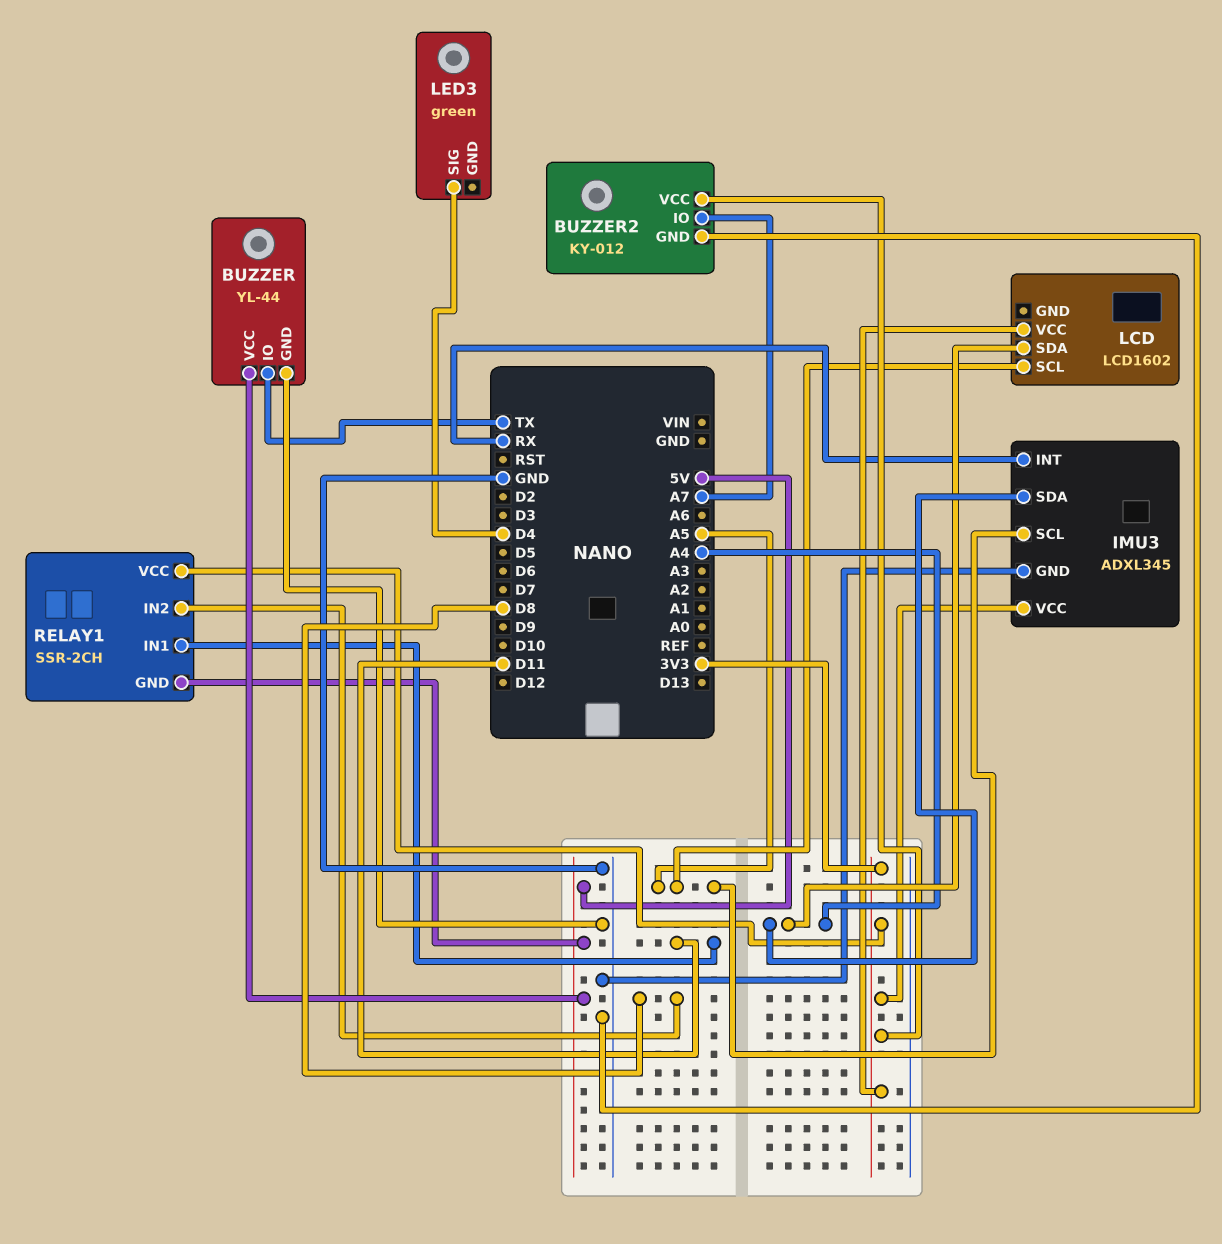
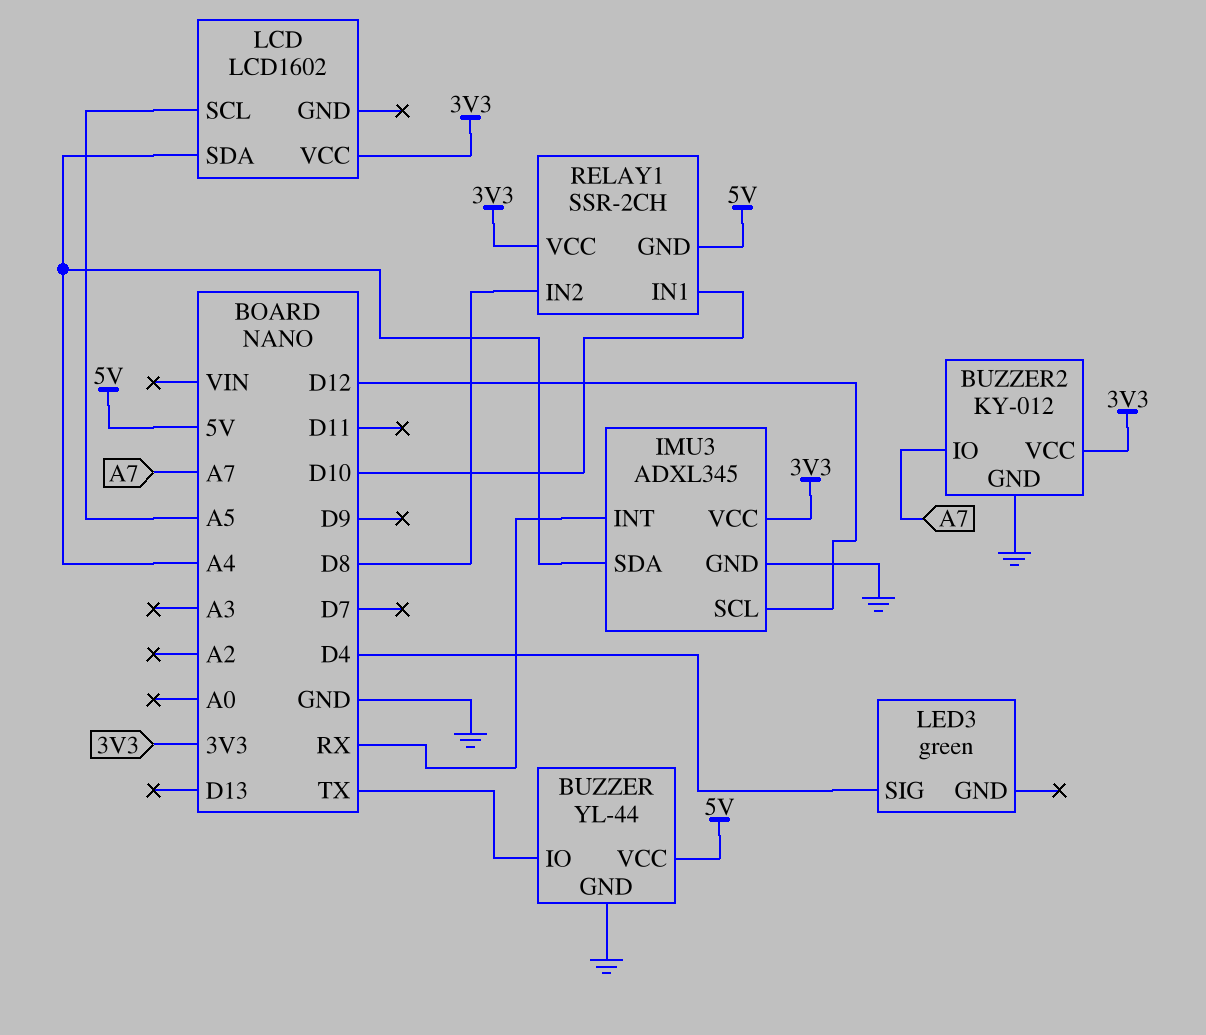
IMU3 pin SCL: A5 -> D12
RELAY1 pin IN1: D11 -> D10

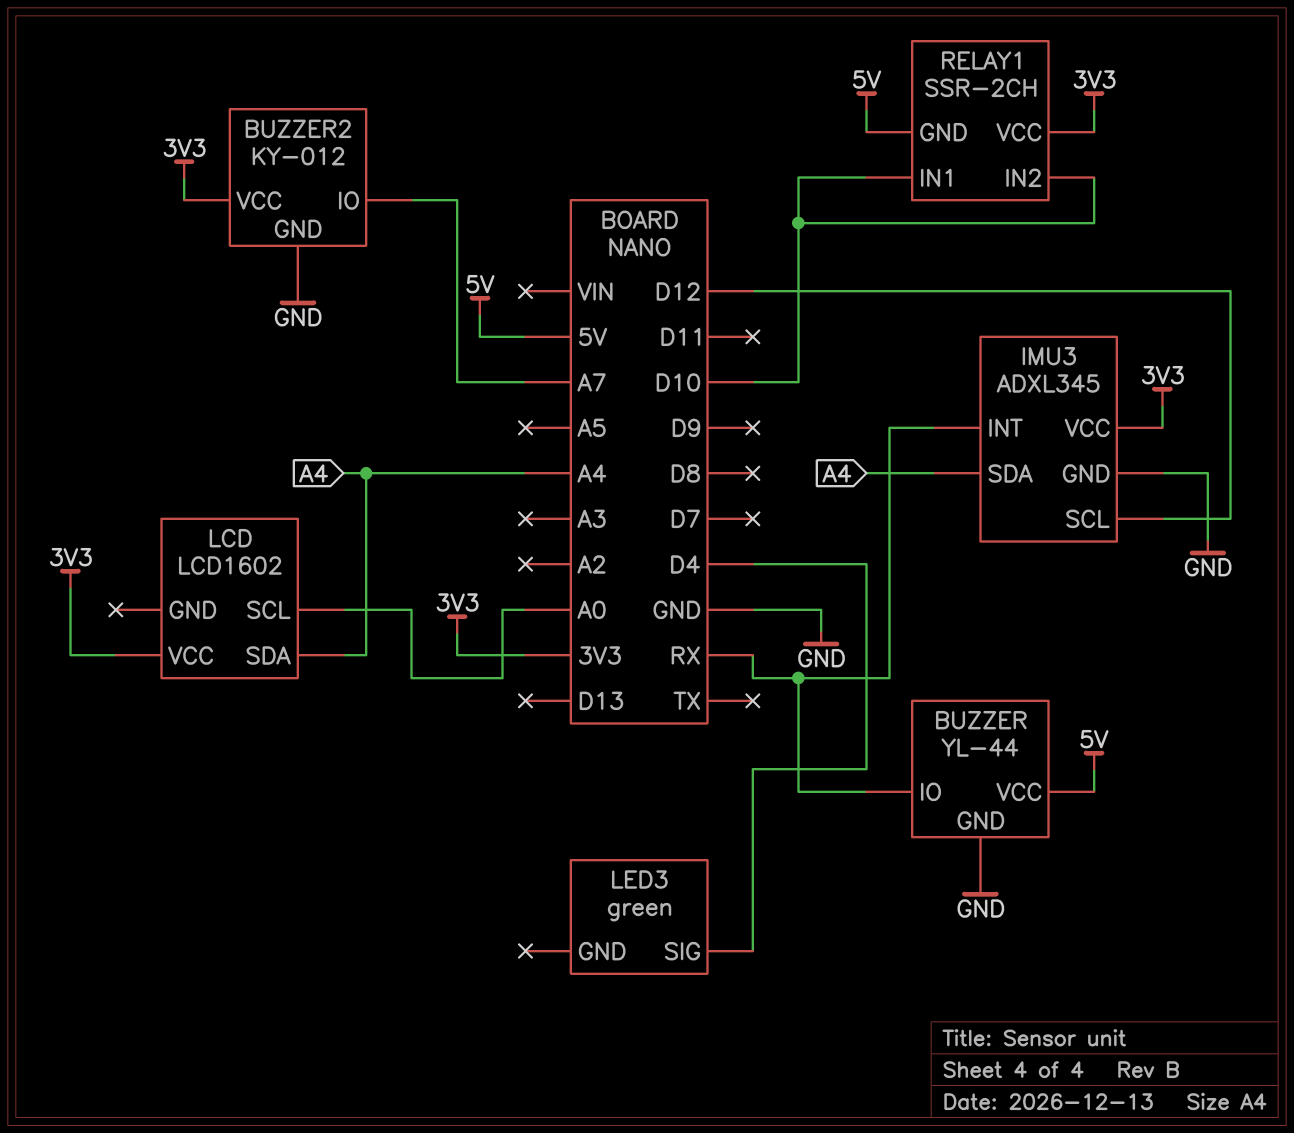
BUZZER pin IO: TX -> RX
LCD pin SCL: A5 -> A0
RELAY1 pin IN2: D8 -> D10

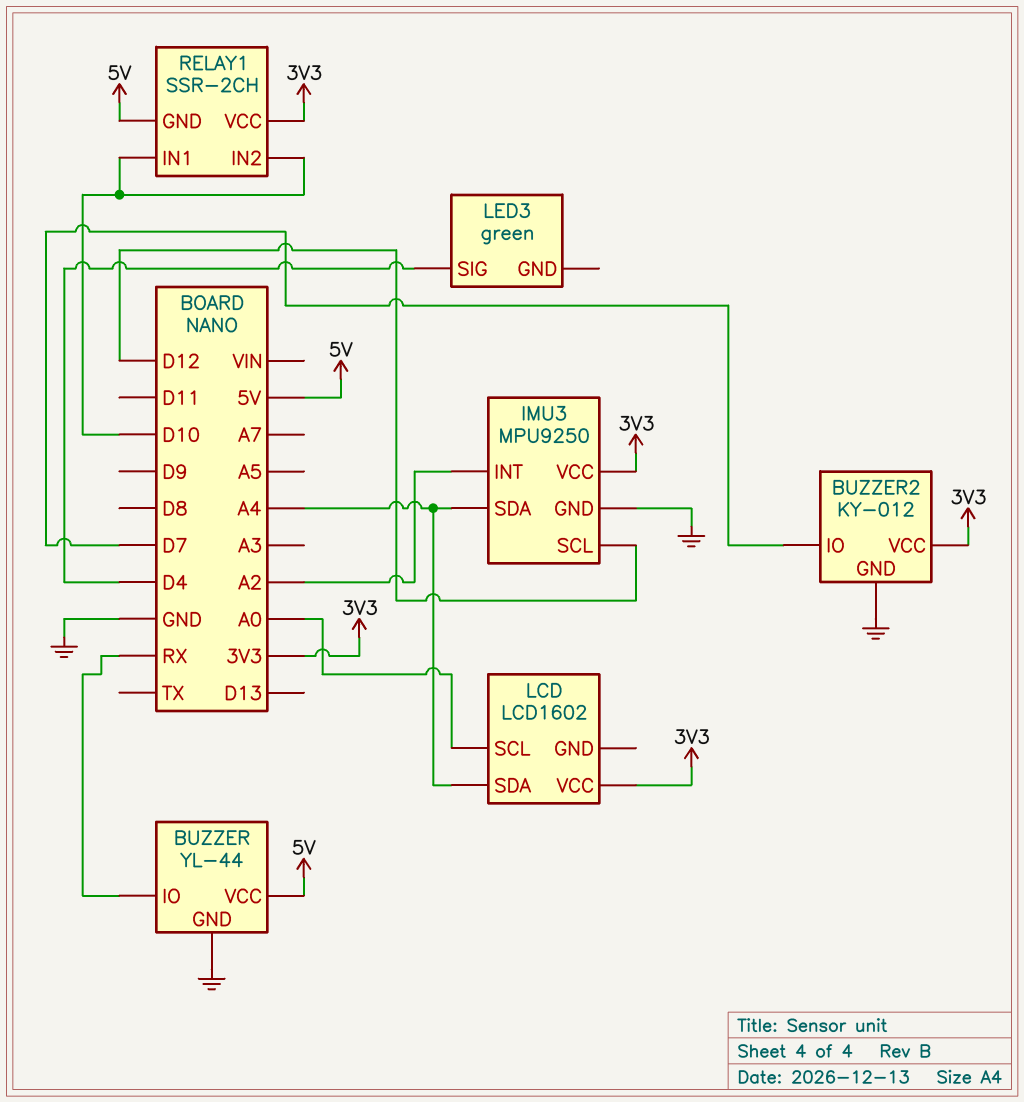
BUZZER2 pin IO: A7 -> D7
IMU3: ADXL345 -> MPU9250
IMU3 pin INT: RX -> A2

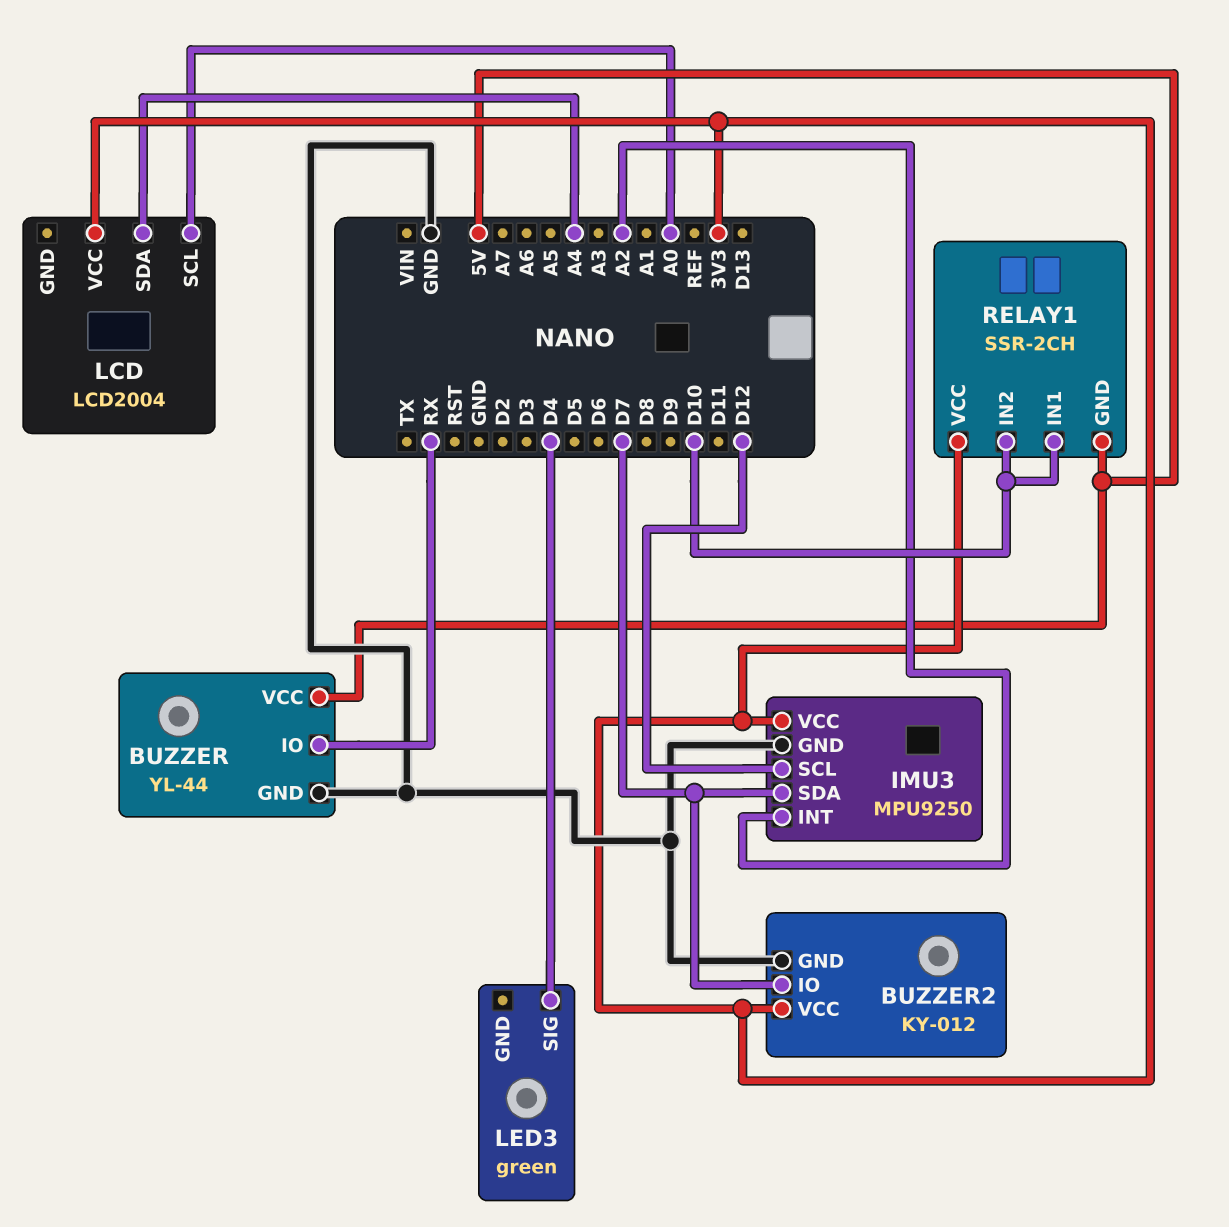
IMU3 pin SDA: A4 -> D7
LCD: LCD1602 -> LCD2004

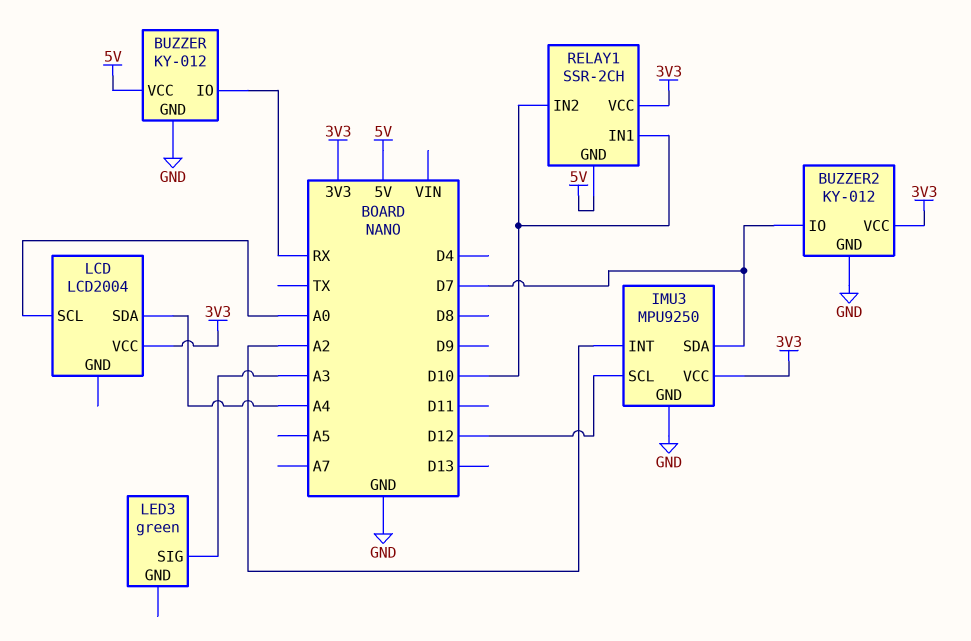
BUZZER: YL-44 -> KY-012
LED3 pin SIG: D4 -> A3

